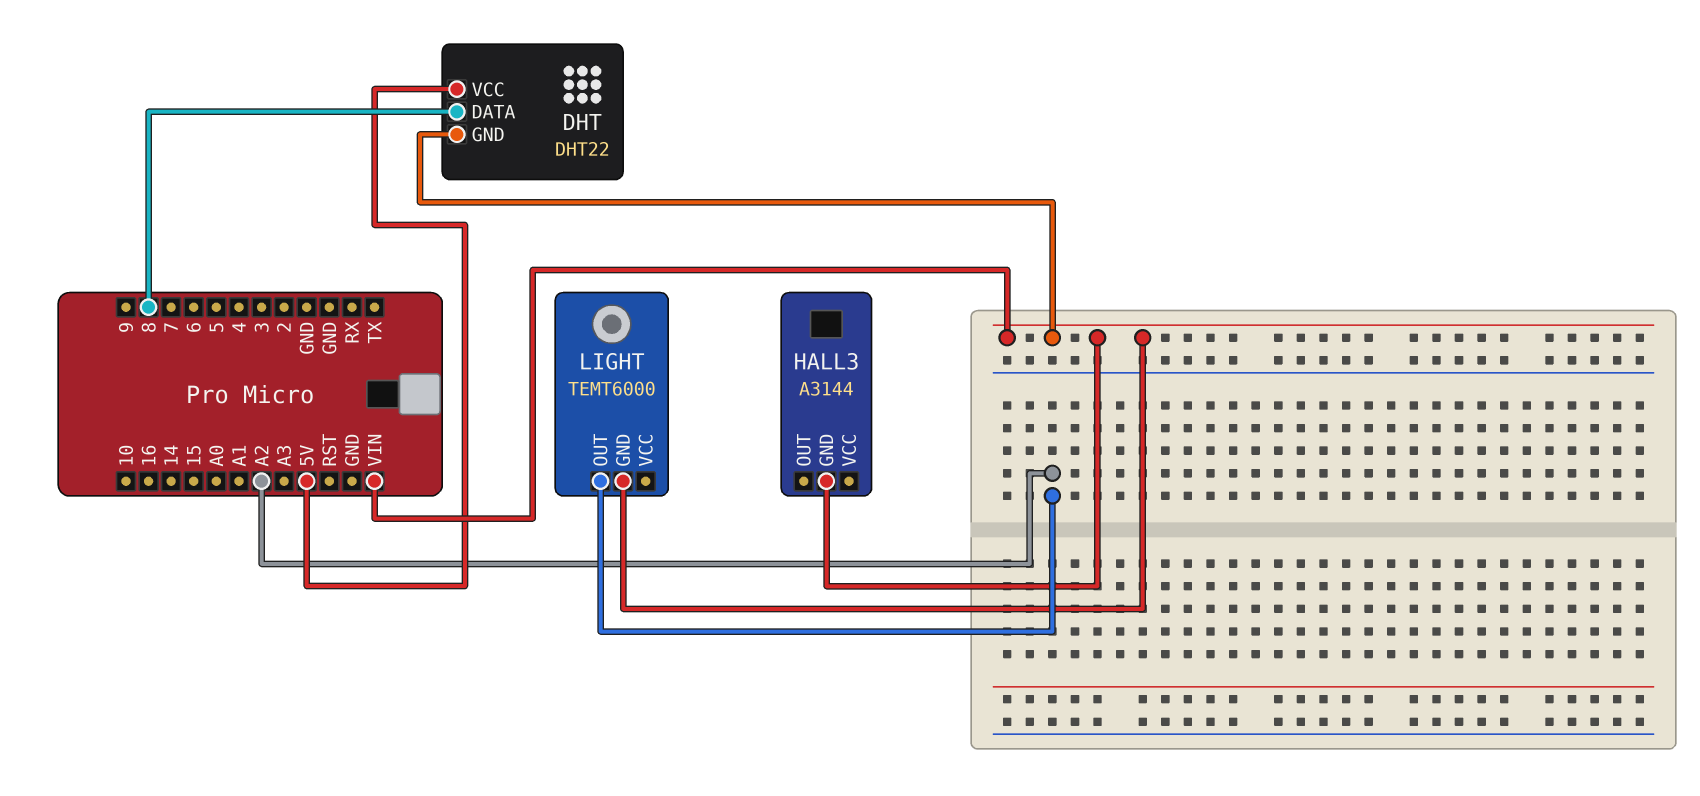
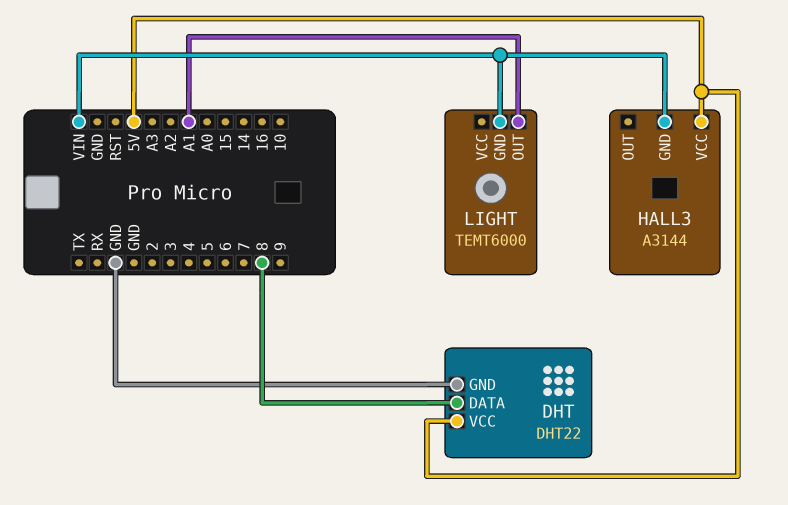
DHT pin GND: VIN -> GND
HALL3 pin VCC: none -> 5V
LIGHT pin OUT: A2 -> A1

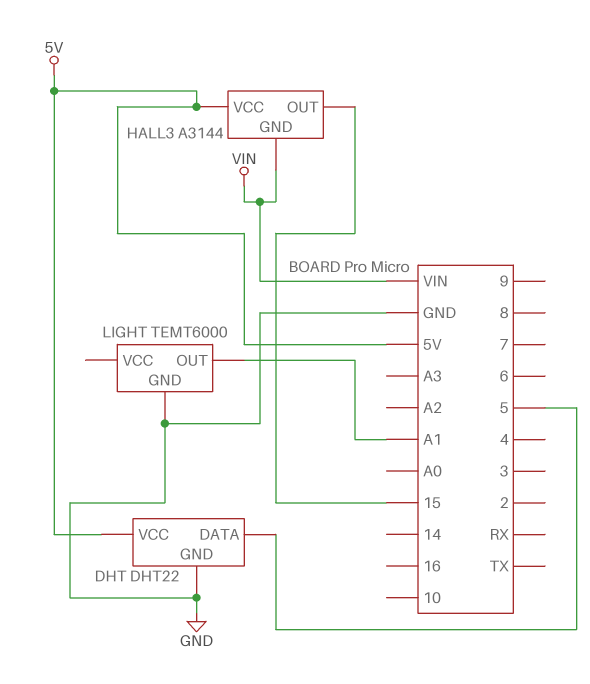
DHT pin DATA: 8 -> 5
HALL3 pin OUT: none -> 15
LIGHT pin GND: VIN -> GND

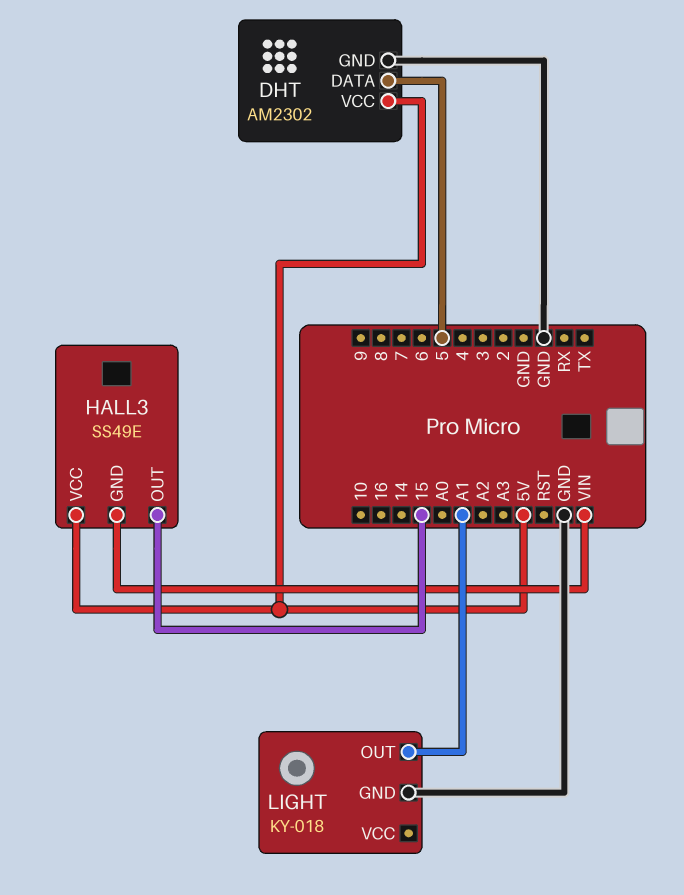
DHT: DHT22 -> AM2302
HALL3: A3144 -> SS49E
LIGHT: TEMT6000 -> KY-018

